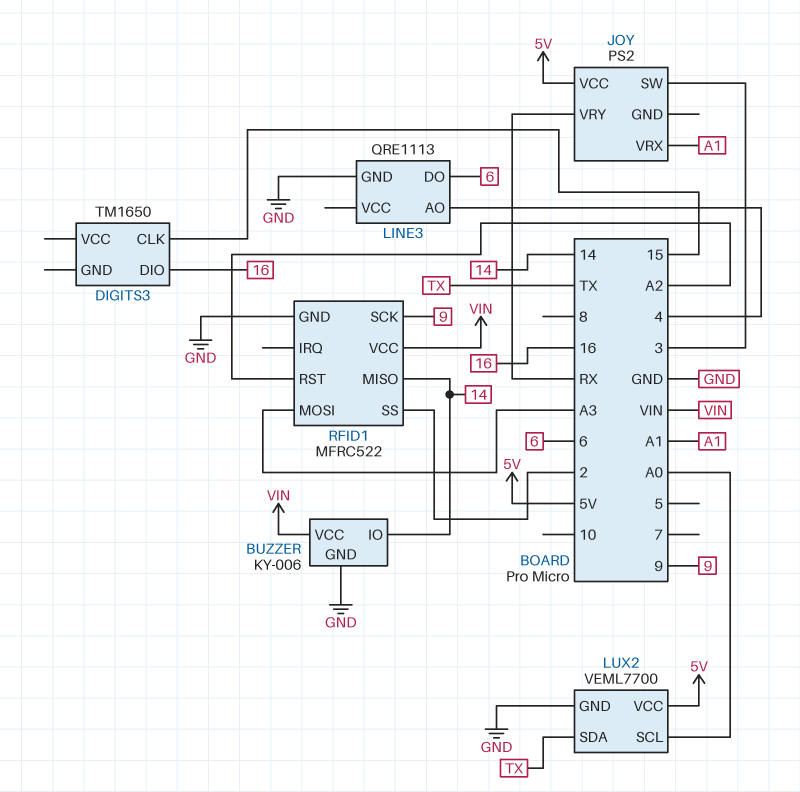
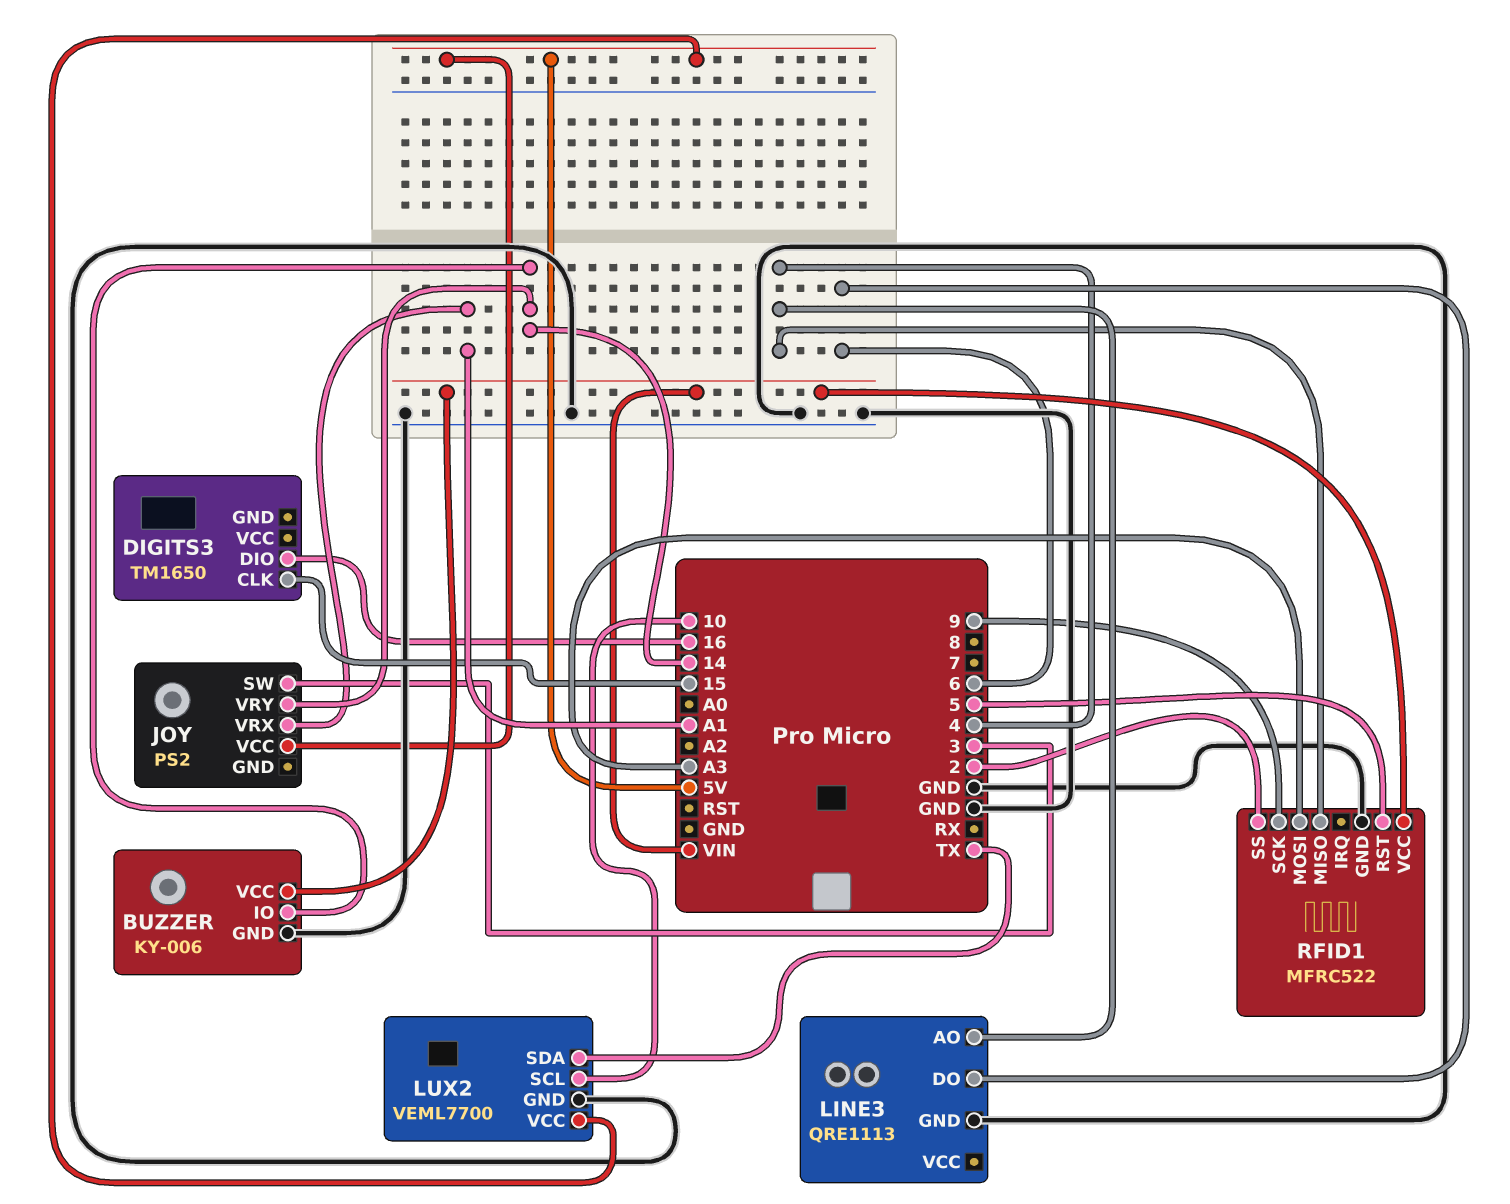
JOY pin VRY: RX -> 14
LUX2 pin SCL: A0 -> 10
RFID1 pin MISO: 14 -> 4
RFID1 pin RST: A2 -> 5

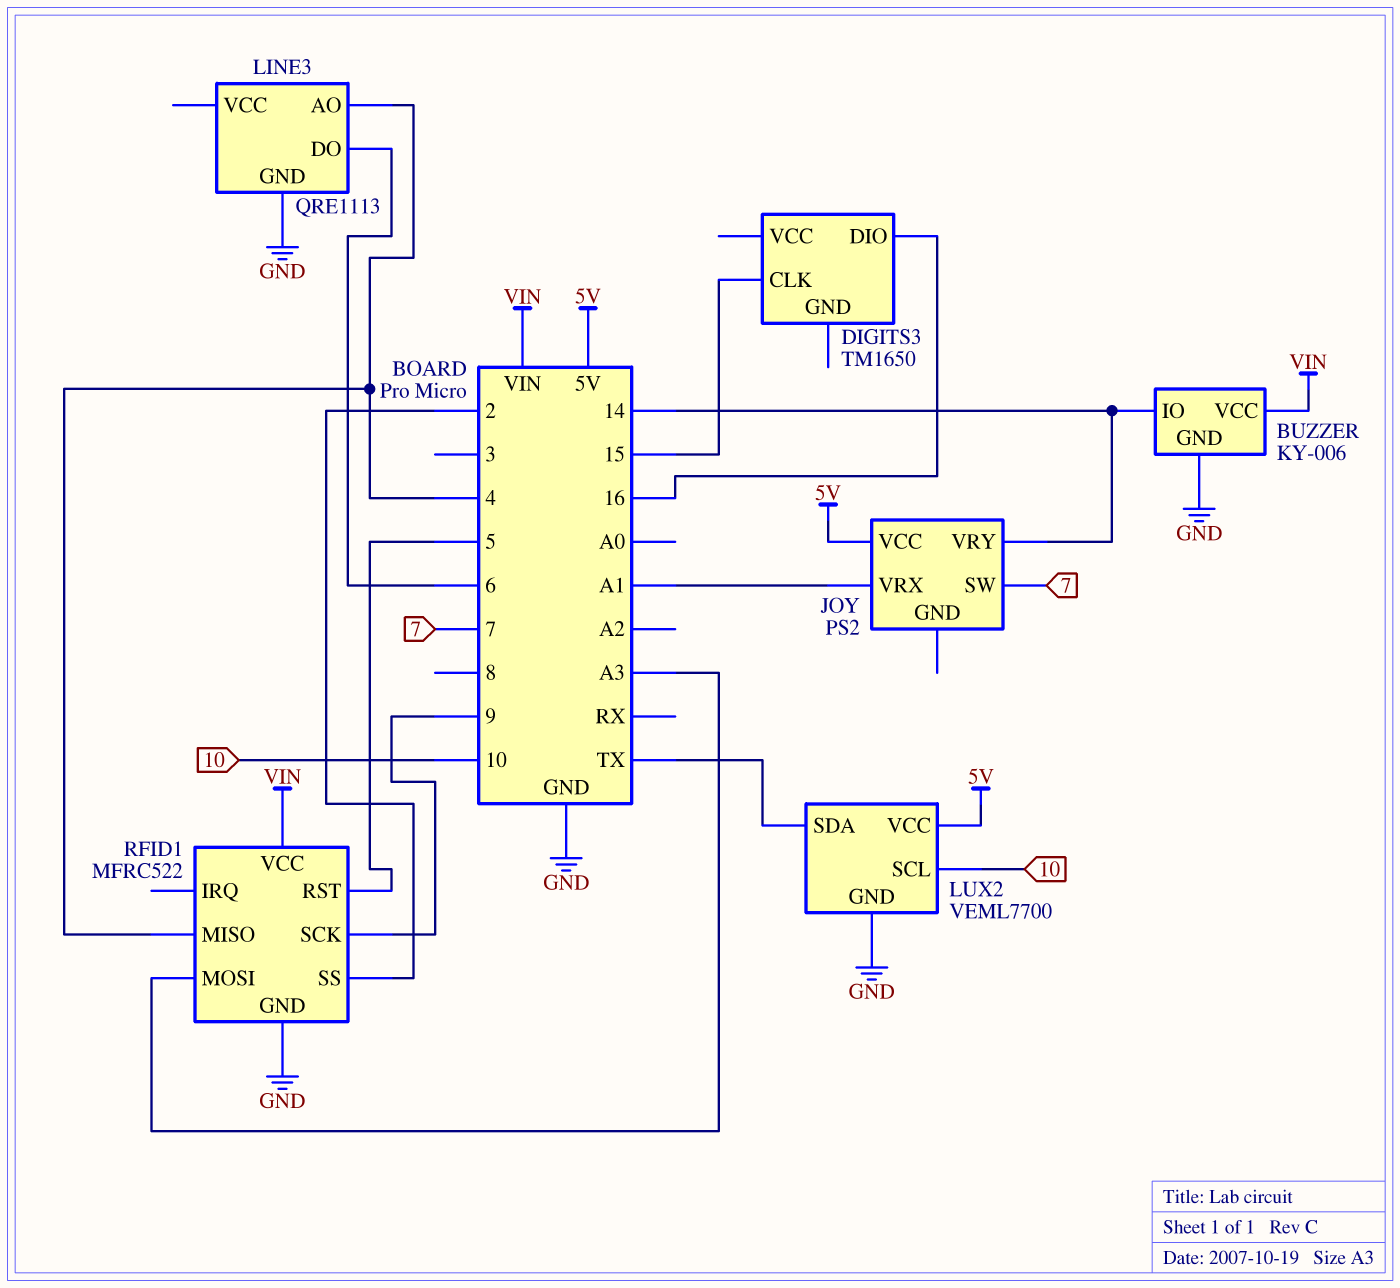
JOY pin SW: 3 -> 7

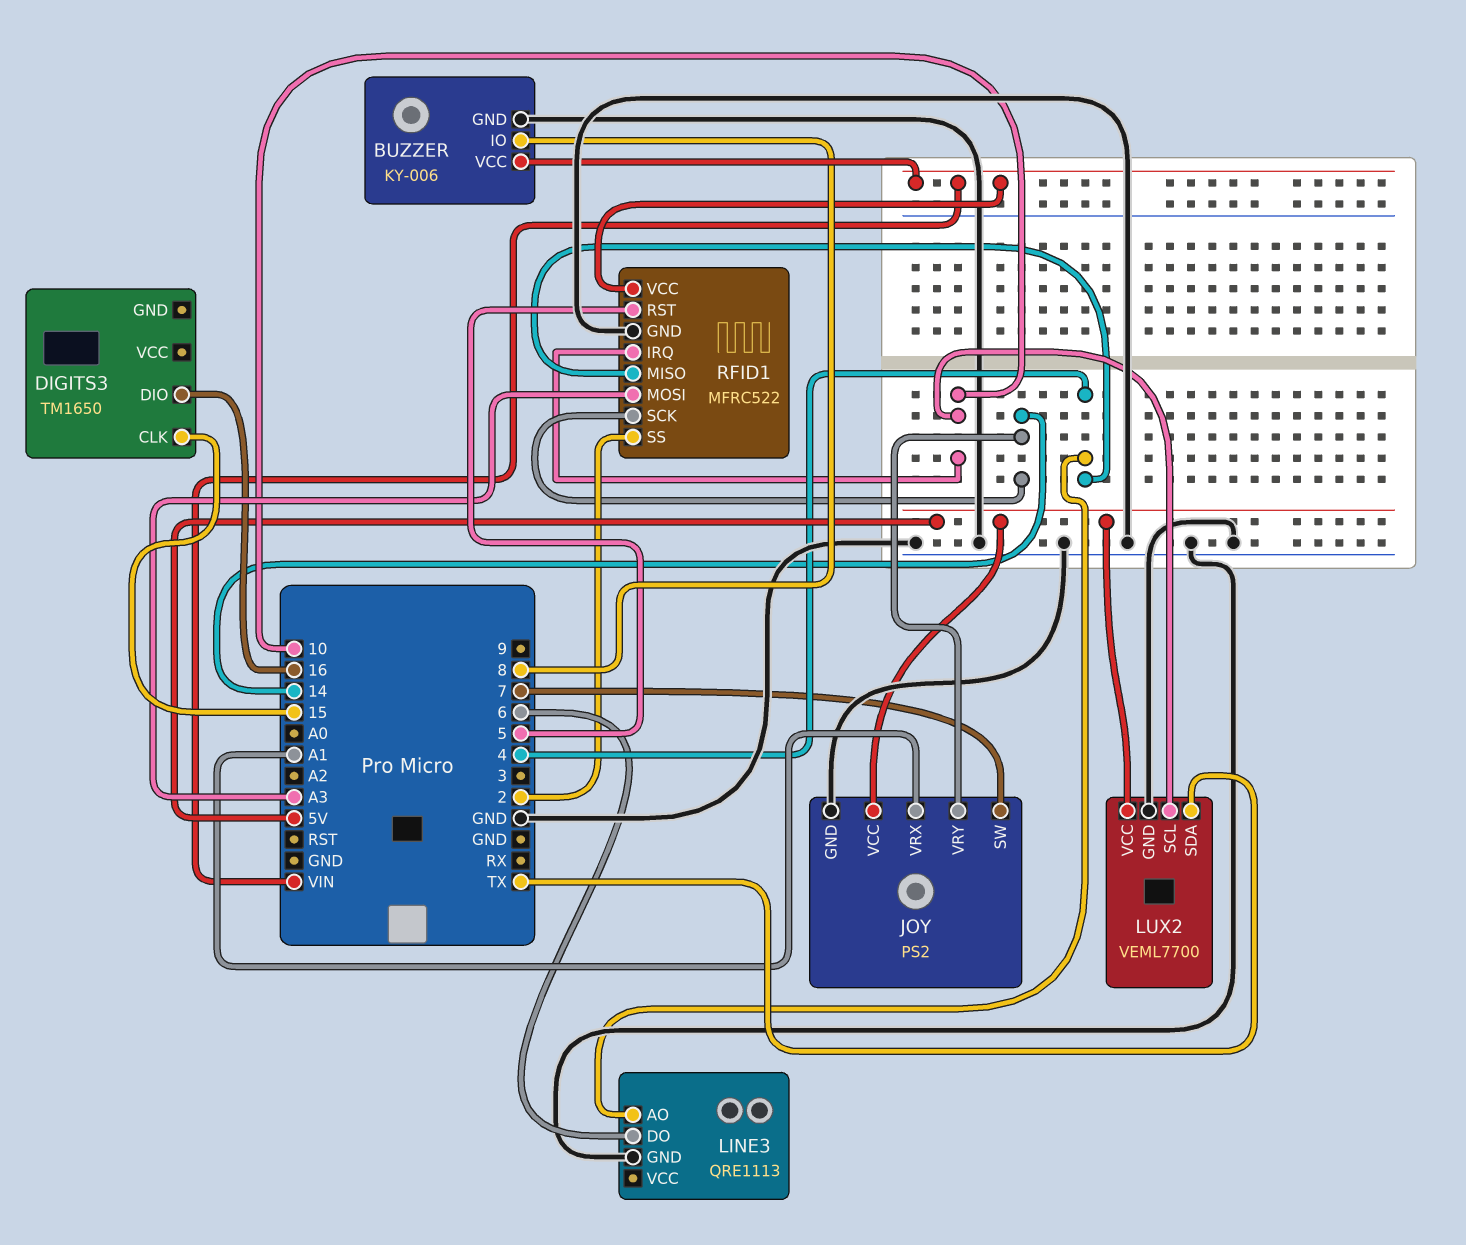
BUZZER pin IO: 14 -> 8
JOY pin GND: none -> GND
RFID1 pin IRQ: none -> 10
RFID1 pin SCK: 9 -> 14

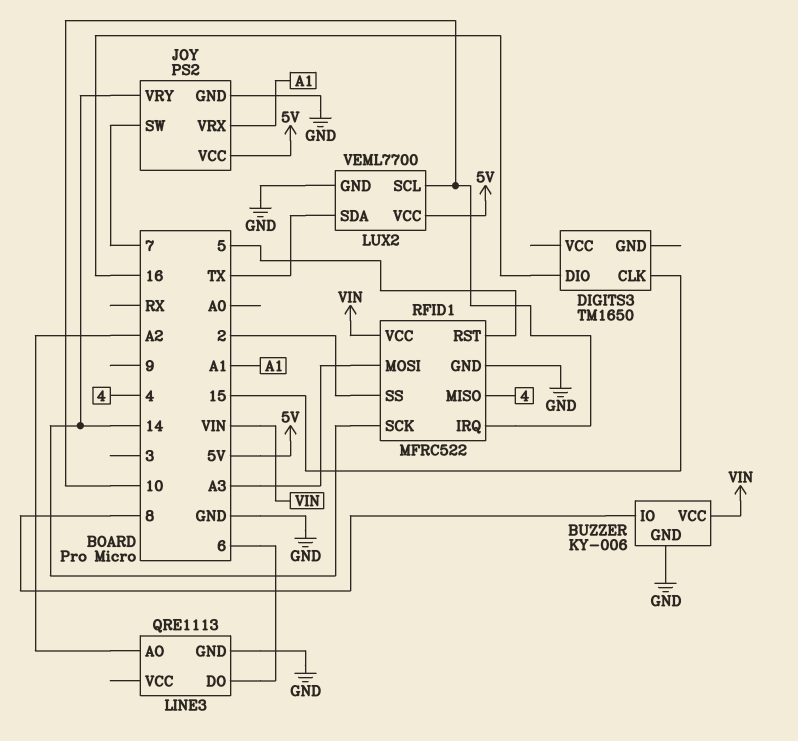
LINE3 pin AO: 4 -> A2

